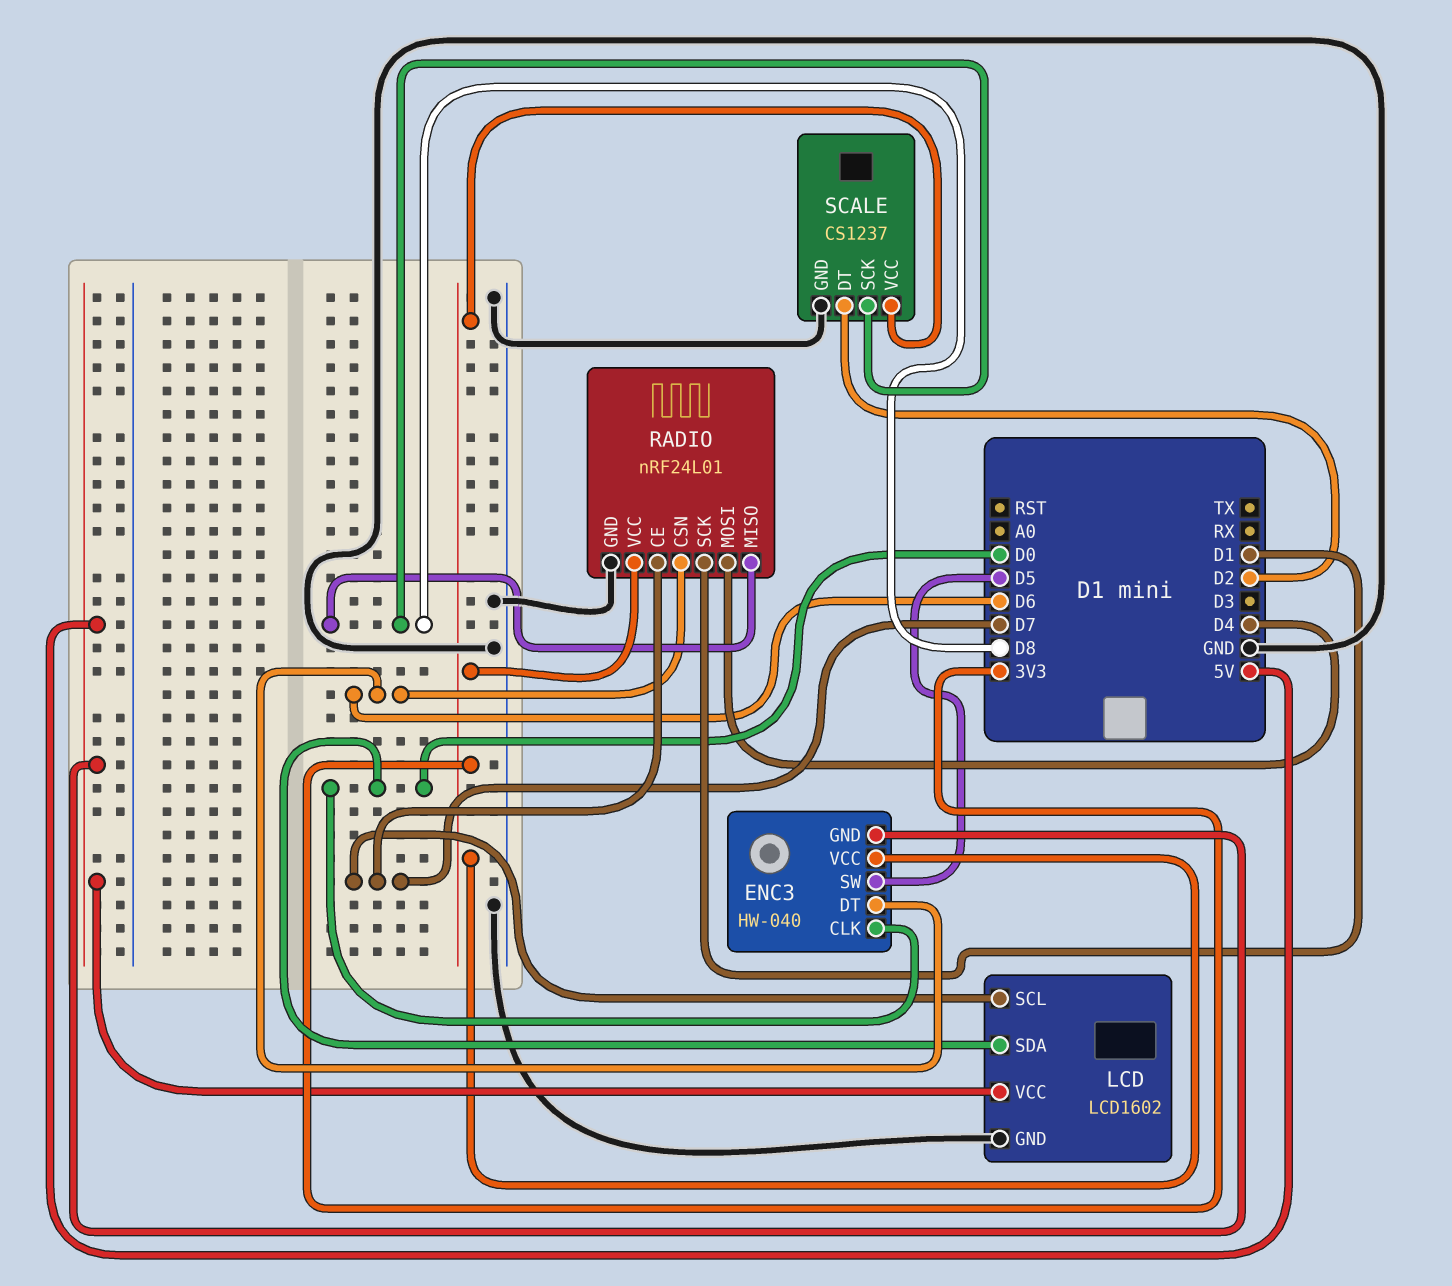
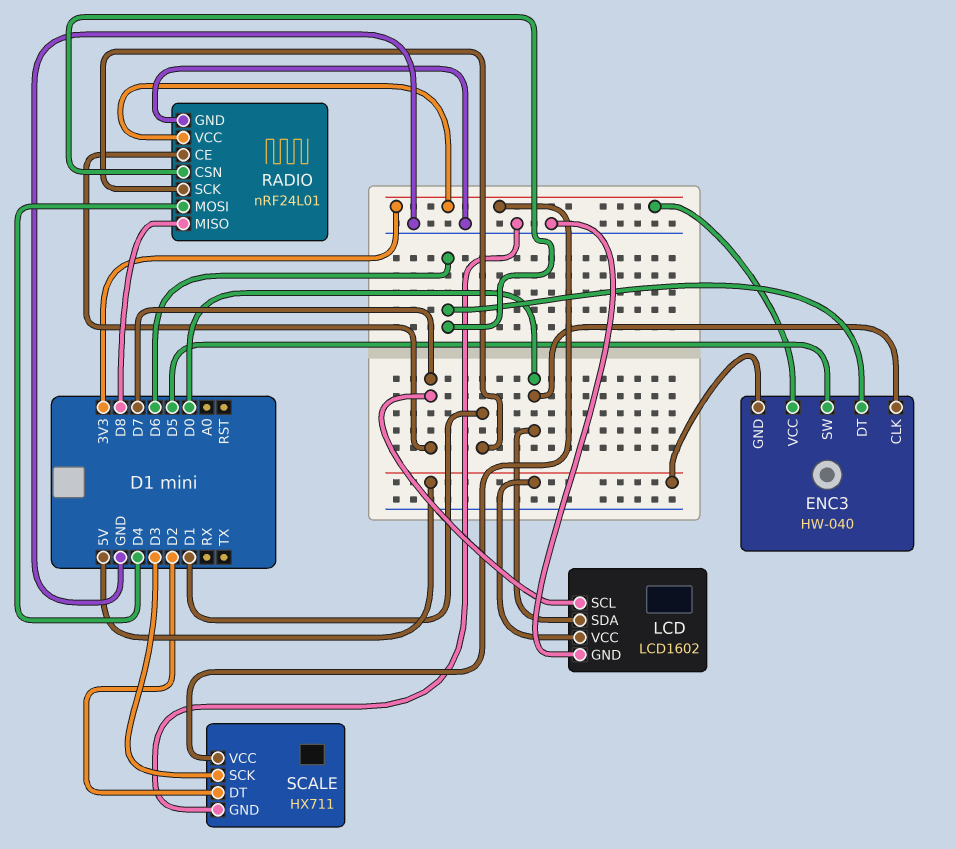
SCALE: CS1237 -> HX711
SCALE pin SCK: D8 -> D3

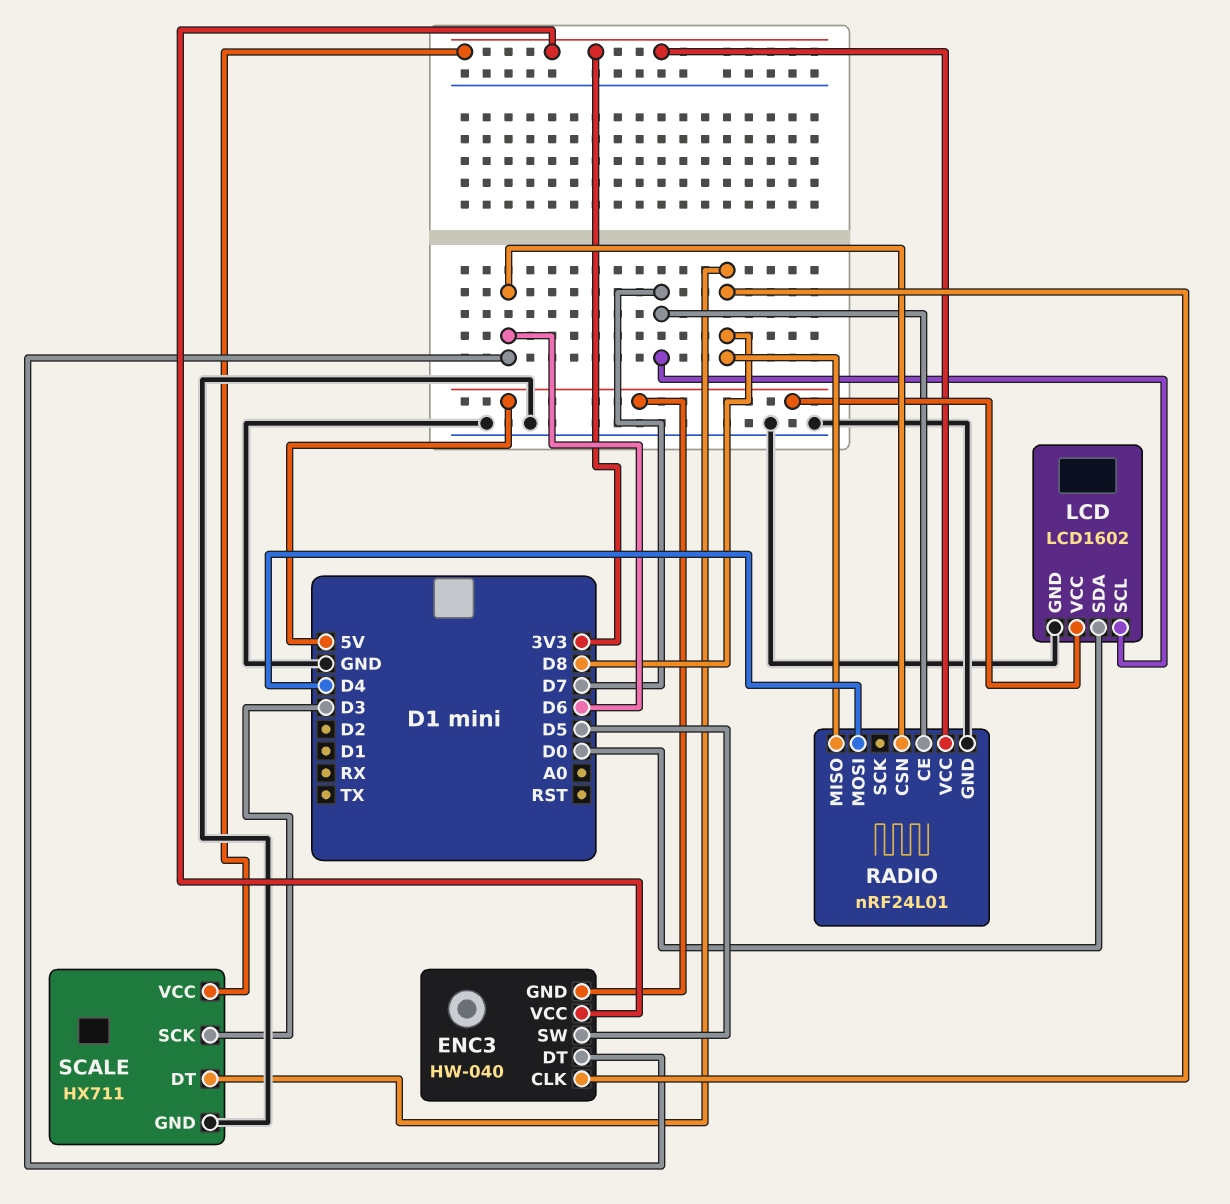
ENC3 pin CLK: D0 -> D8
RADIO pin SCK: D1 -> none
SCALE pin DT: D2 -> D8

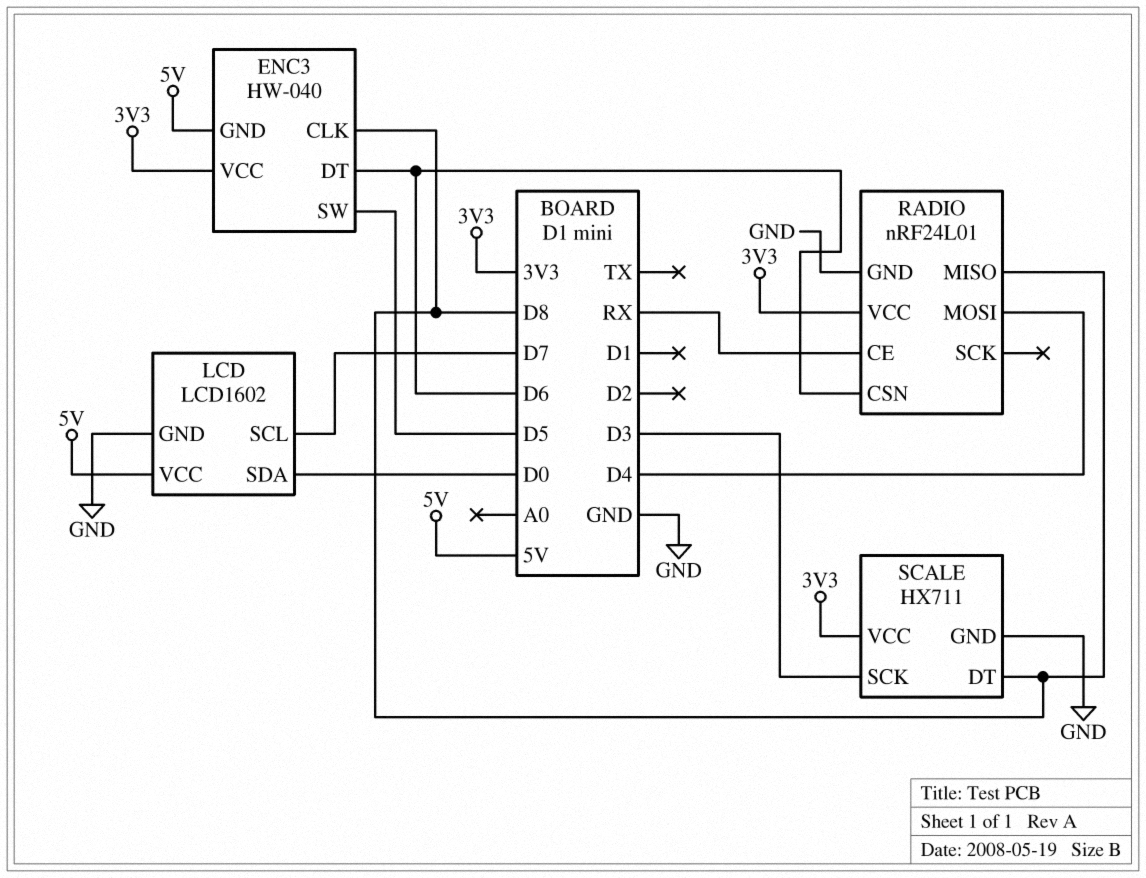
RADIO pin CE: D7 -> RX

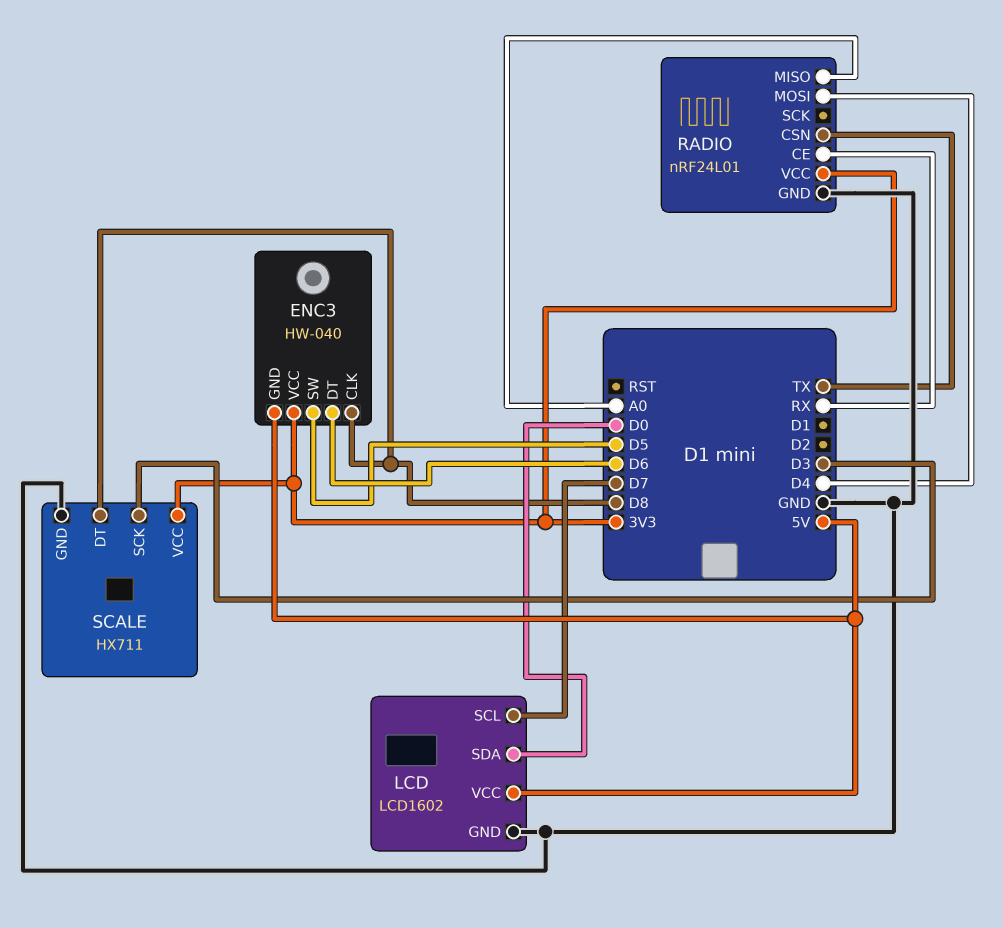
RADIO pin CSN: D6 -> TX
RADIO pin MISO: D8 -> A0

